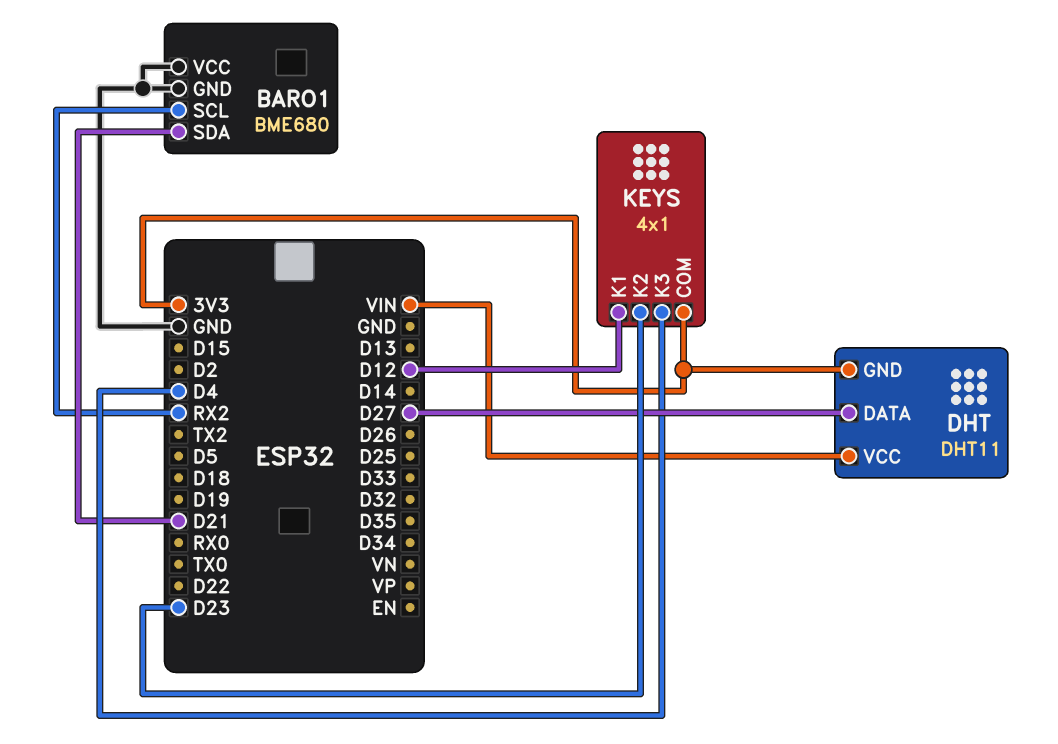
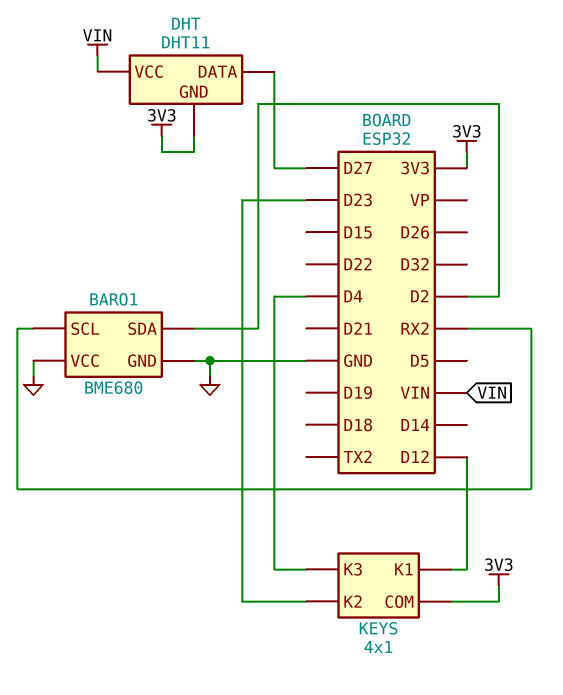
BARO1 pin SDA: D21 -> D2

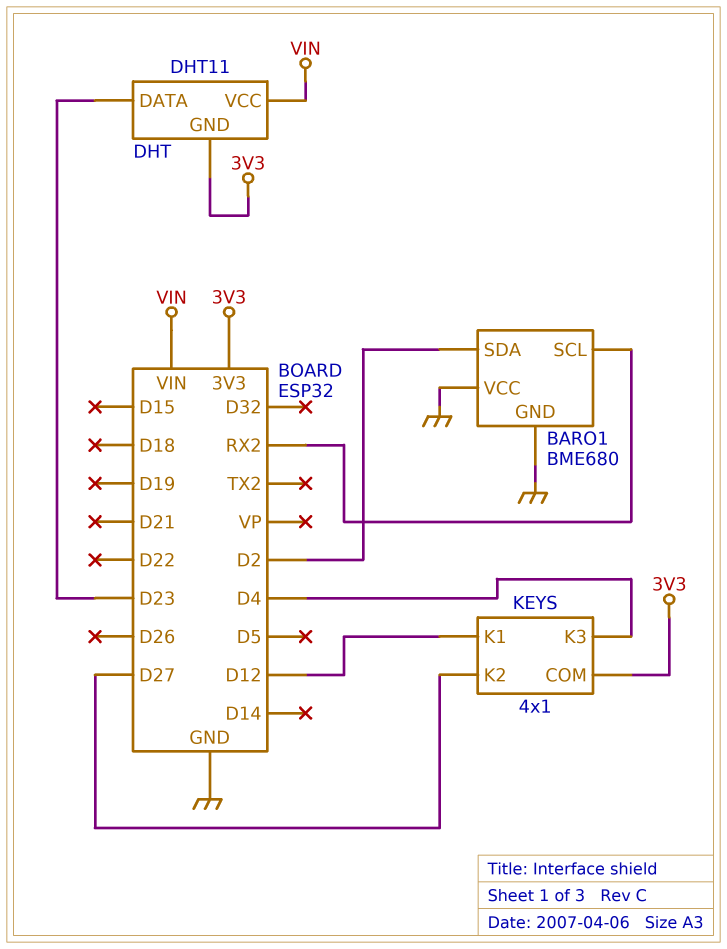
DHT pin DATA: D27 -> D23
KEYS pin K2: D23 -> D27

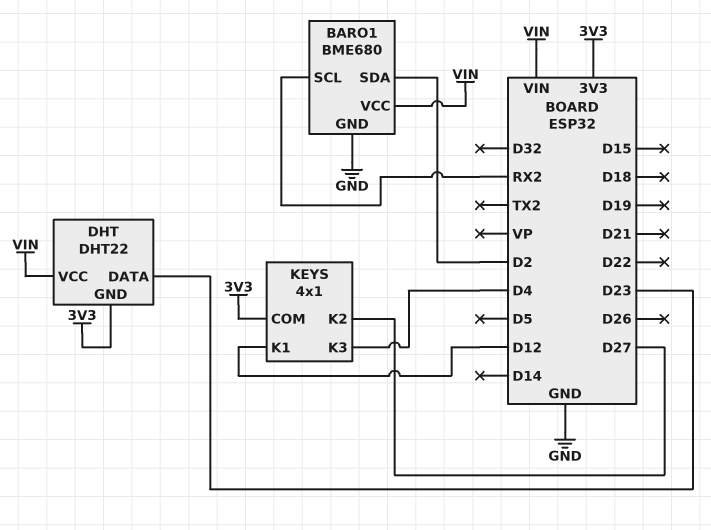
BARO1 pin VCC: GND -> VIN
DHT: DHT11 -> DHT22

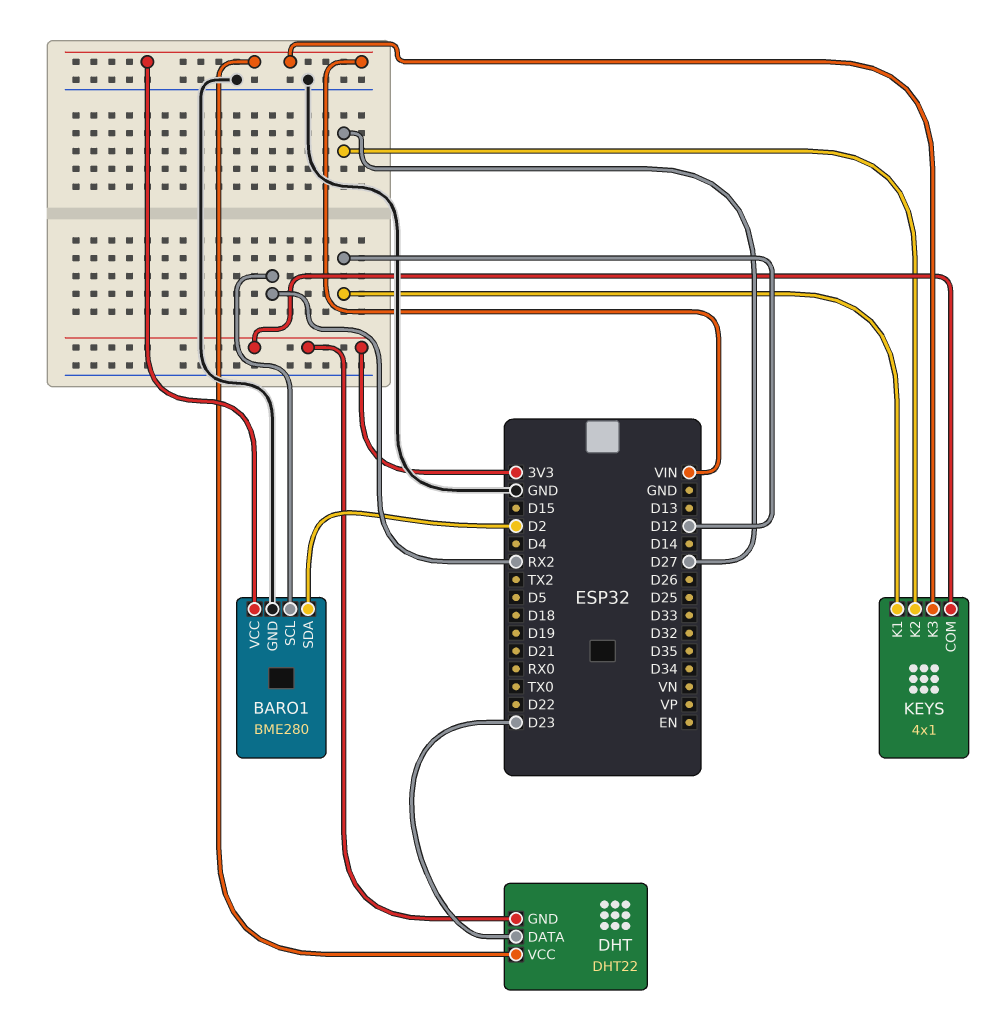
BARO1: BME680 -> BME280
KEYS pin K3: D4 -> VIN

